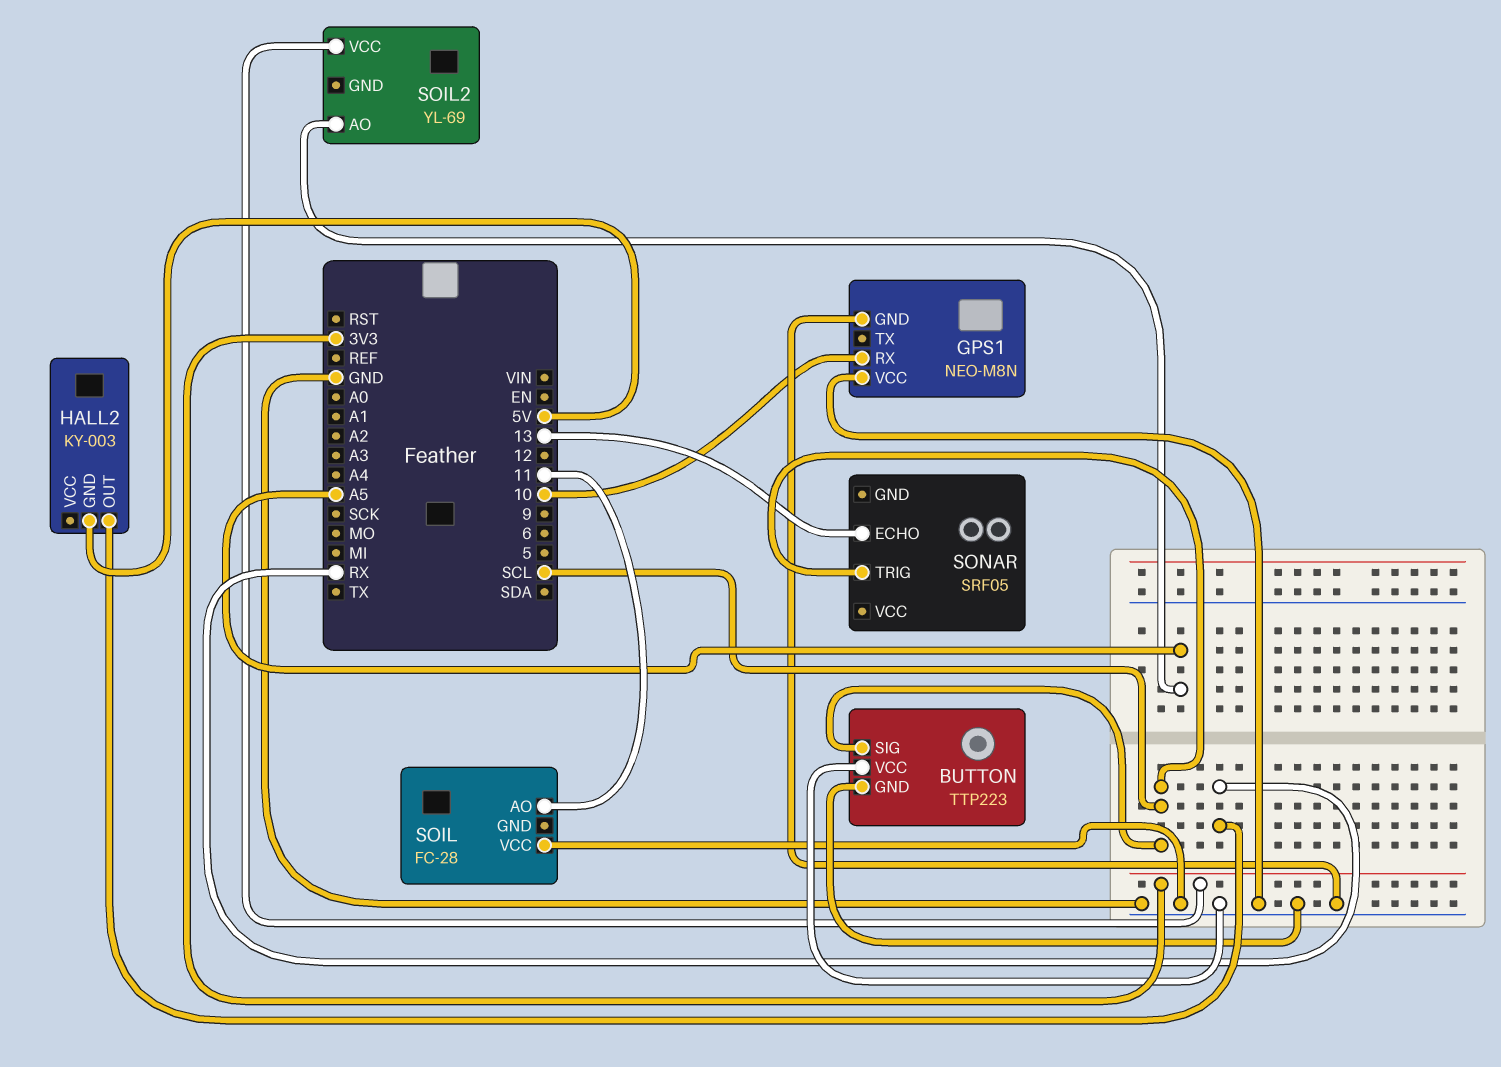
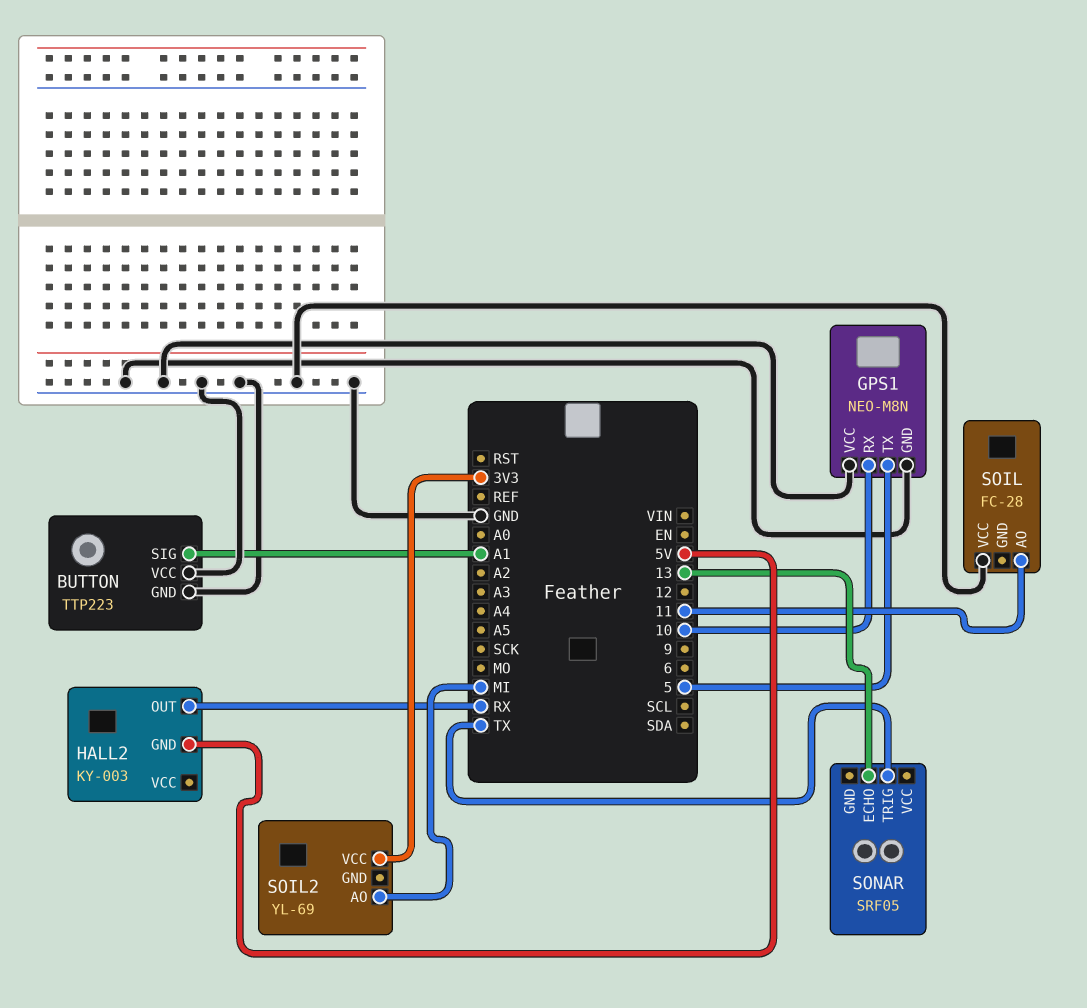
BUTTON pin SIG: SCL -> A1
GPS1 pin TX: none -> 5
SOIL2 pin AO: A5 -> MI
SONAR pin TRIG: SCL -> TX

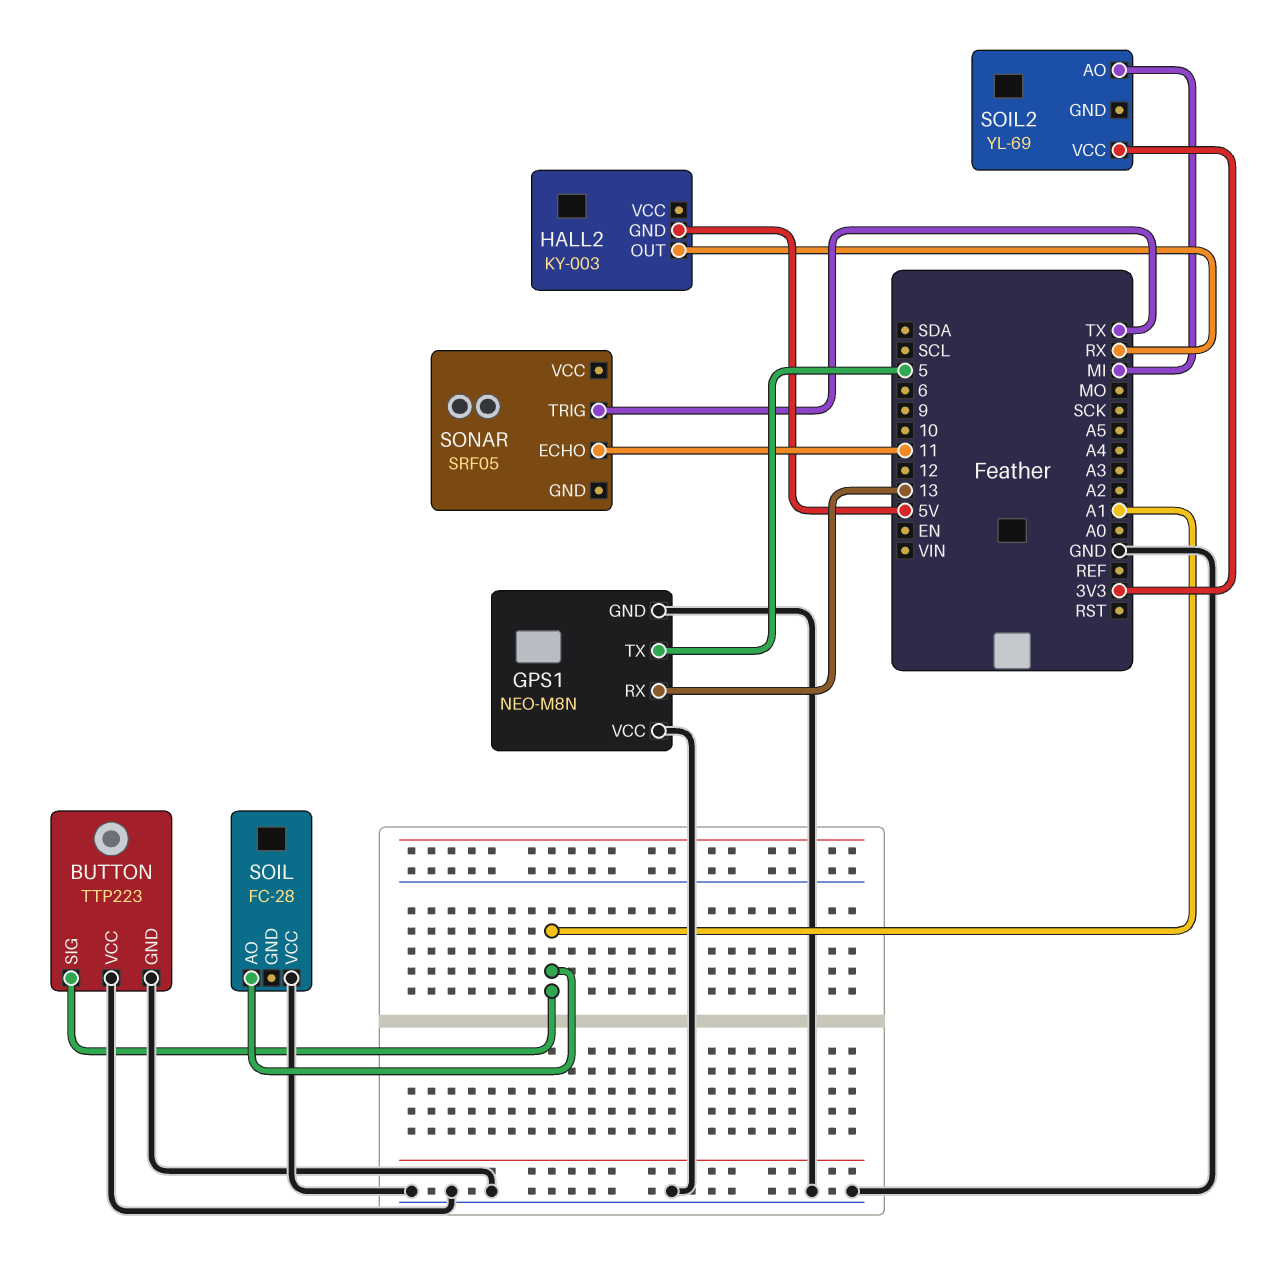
GPS1 pin RX: 10 -> 13
SOIL pin AO: 11 -> A1
SONAR pin ECHO: 13 -> 11

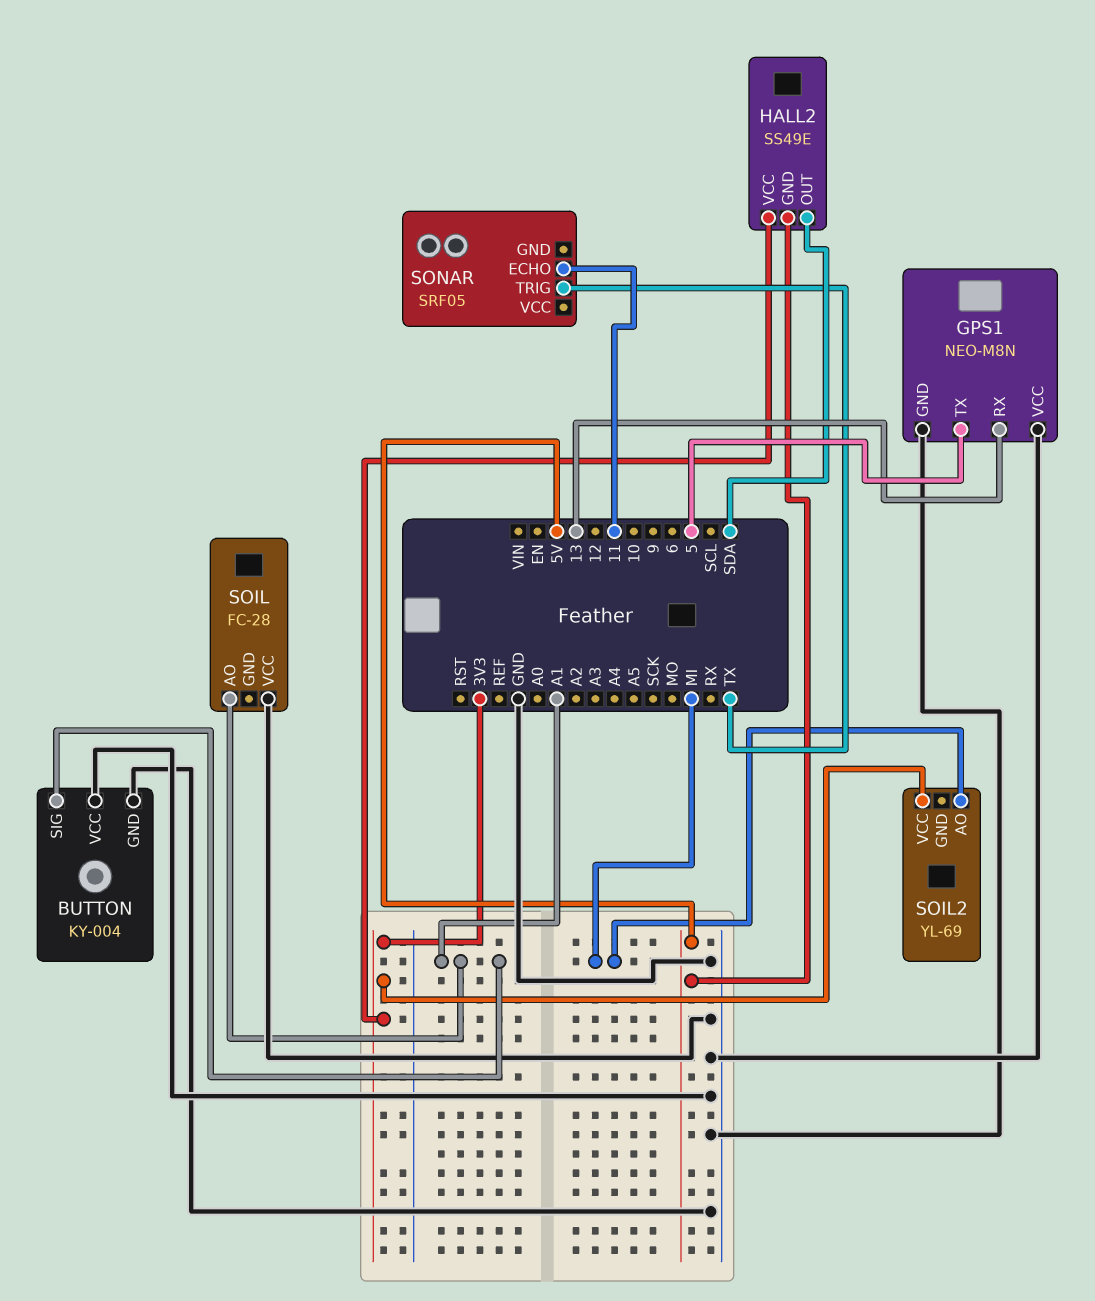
BUTTON: TTP223 -> KY-004
HALL2: KY-003 -> SS49E
HALL2 pin OUT: RX -> SDA
HALL2 pin VCC: none -> 3V3

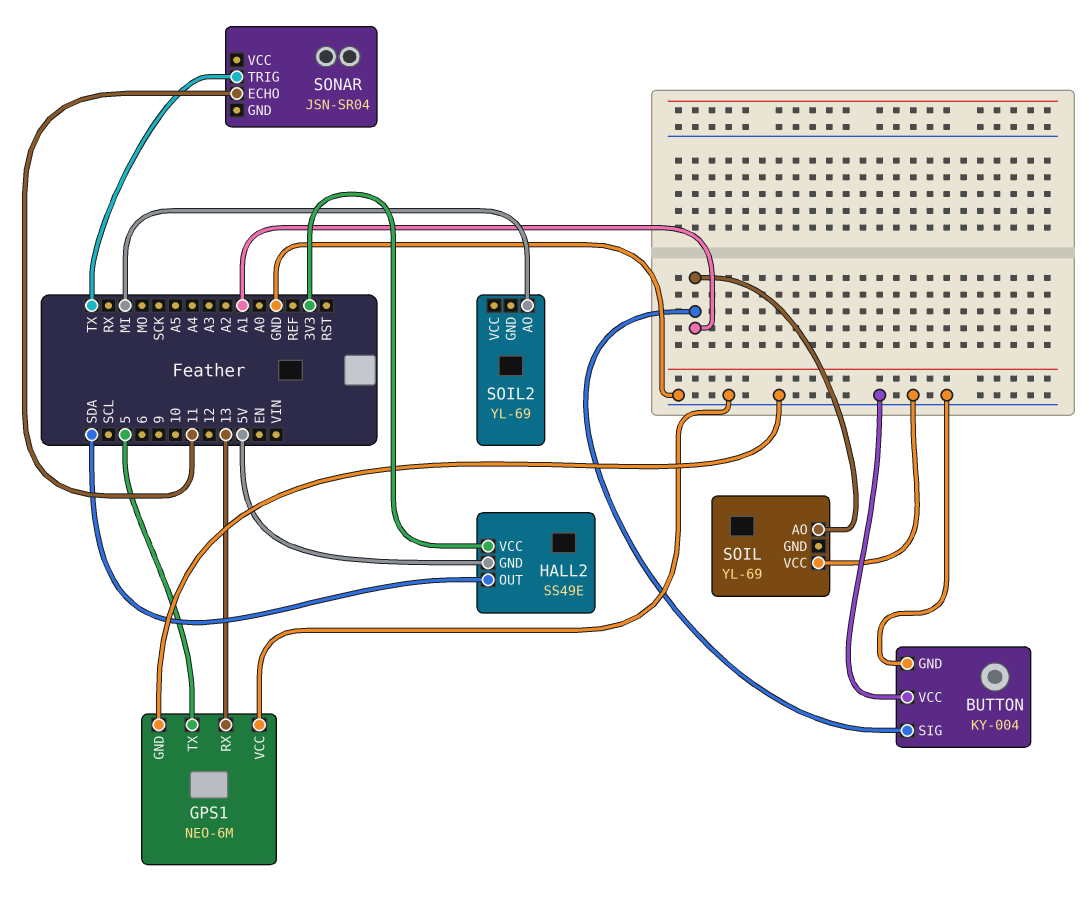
GPS1: NEO-M8N -> NEO-6M
SOIL: FC-28 -> YL-69
SOIL2 pin VCC: 3V3 -> none
SONAR: SRF05 -> JSN-SR04

